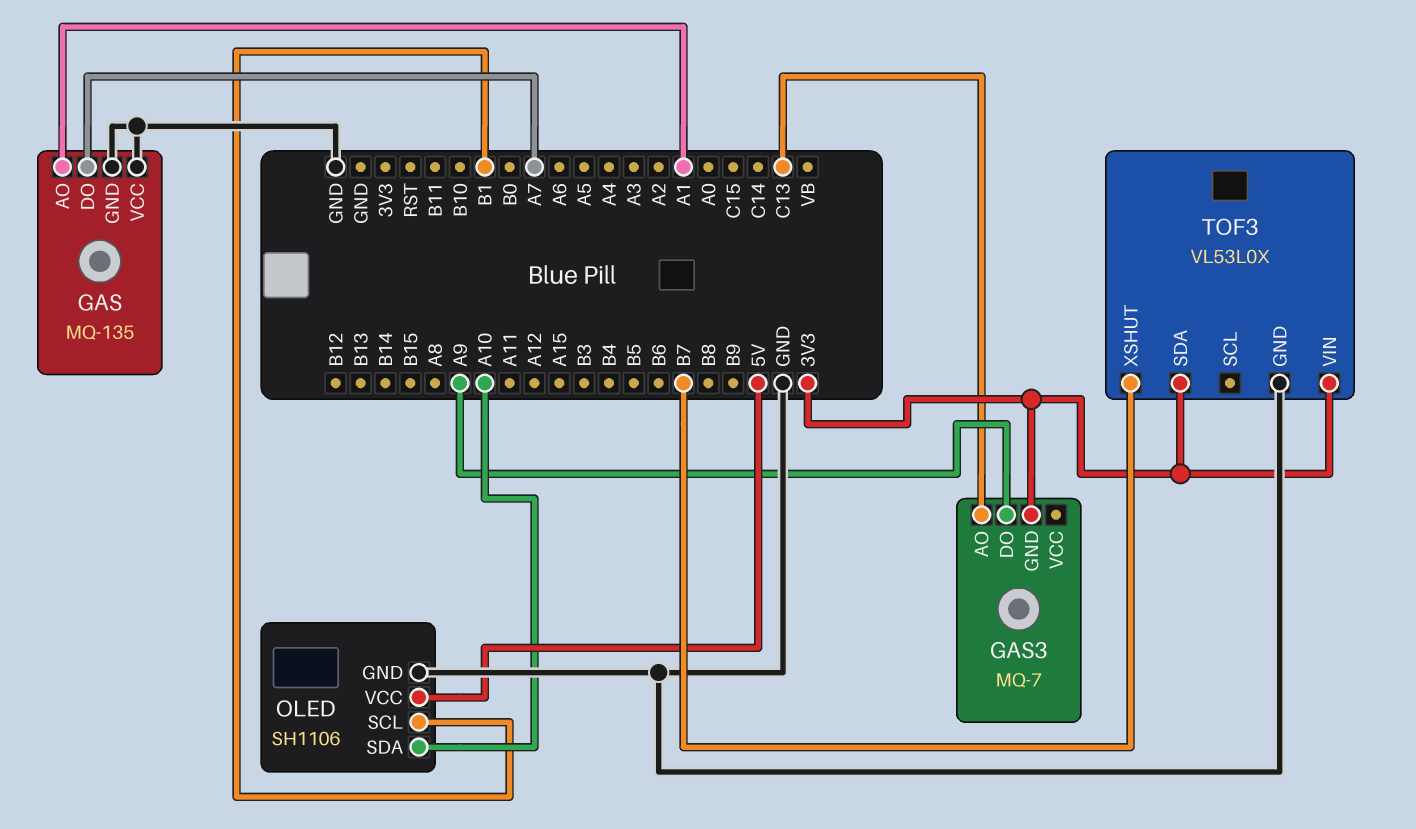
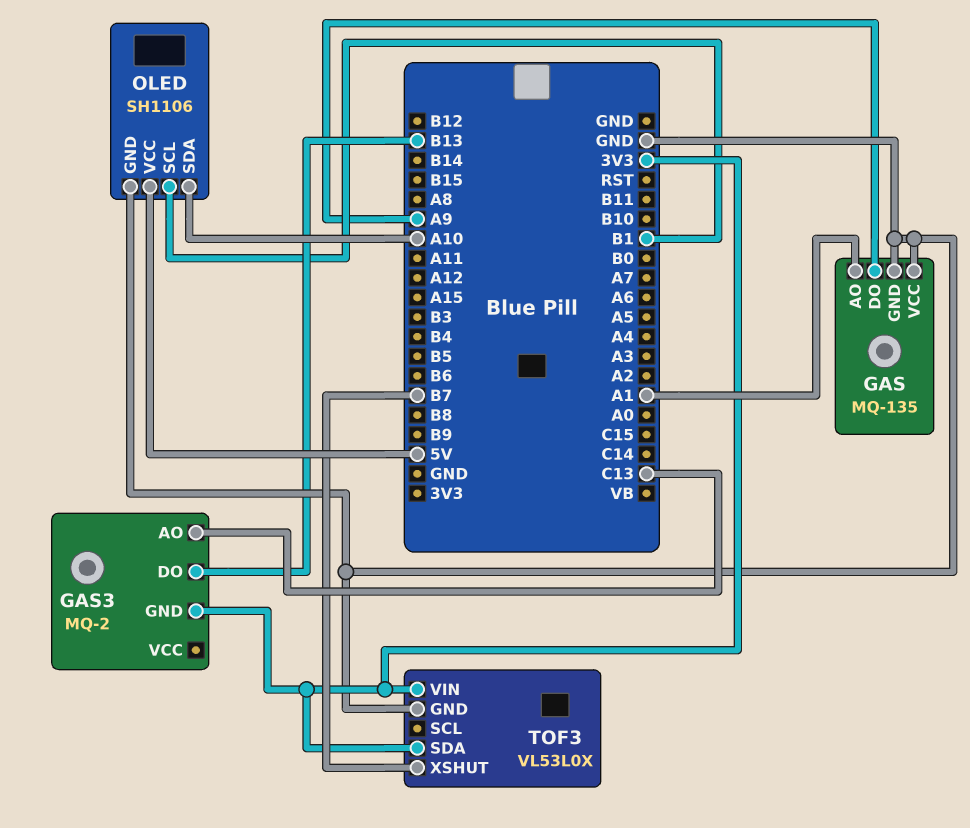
GAS pin DO: A7 -> A9
GAS3: MQ-7 -> MQ-2
GAS3 pin DO: A9 -> B13

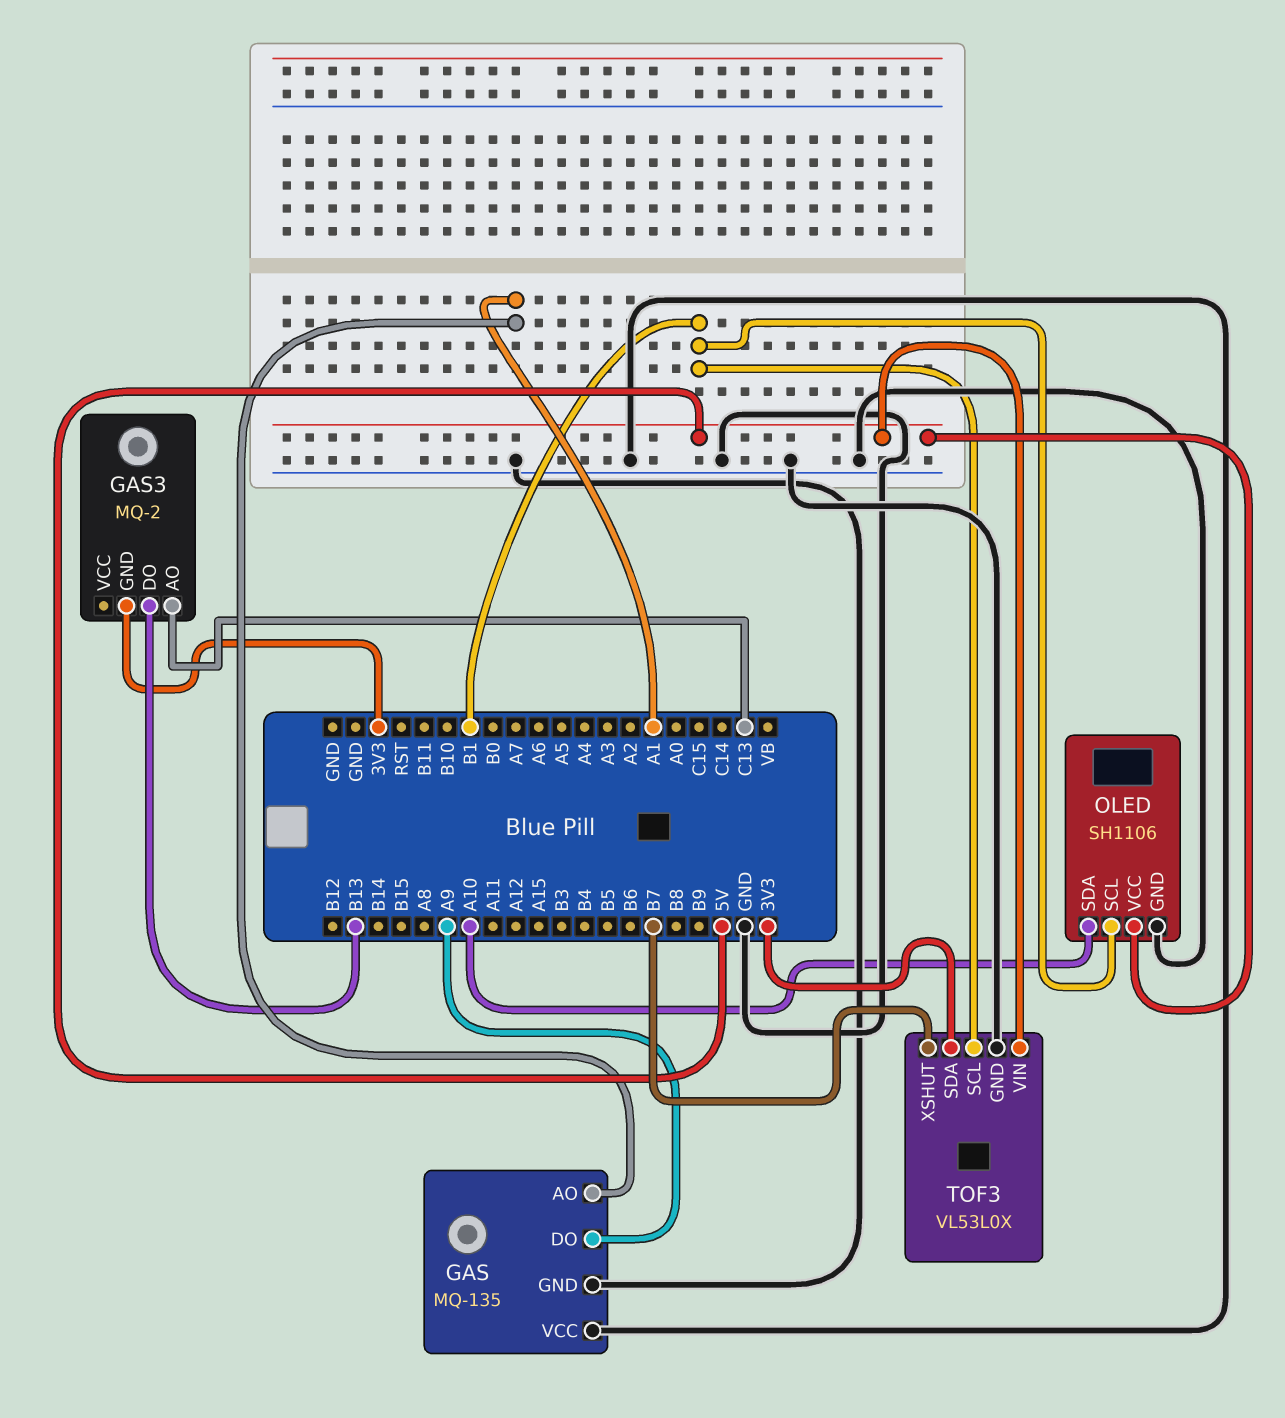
TOF3 pin SCL: none -> B1
TOF3 pin VIN: 3V3 -> 5V

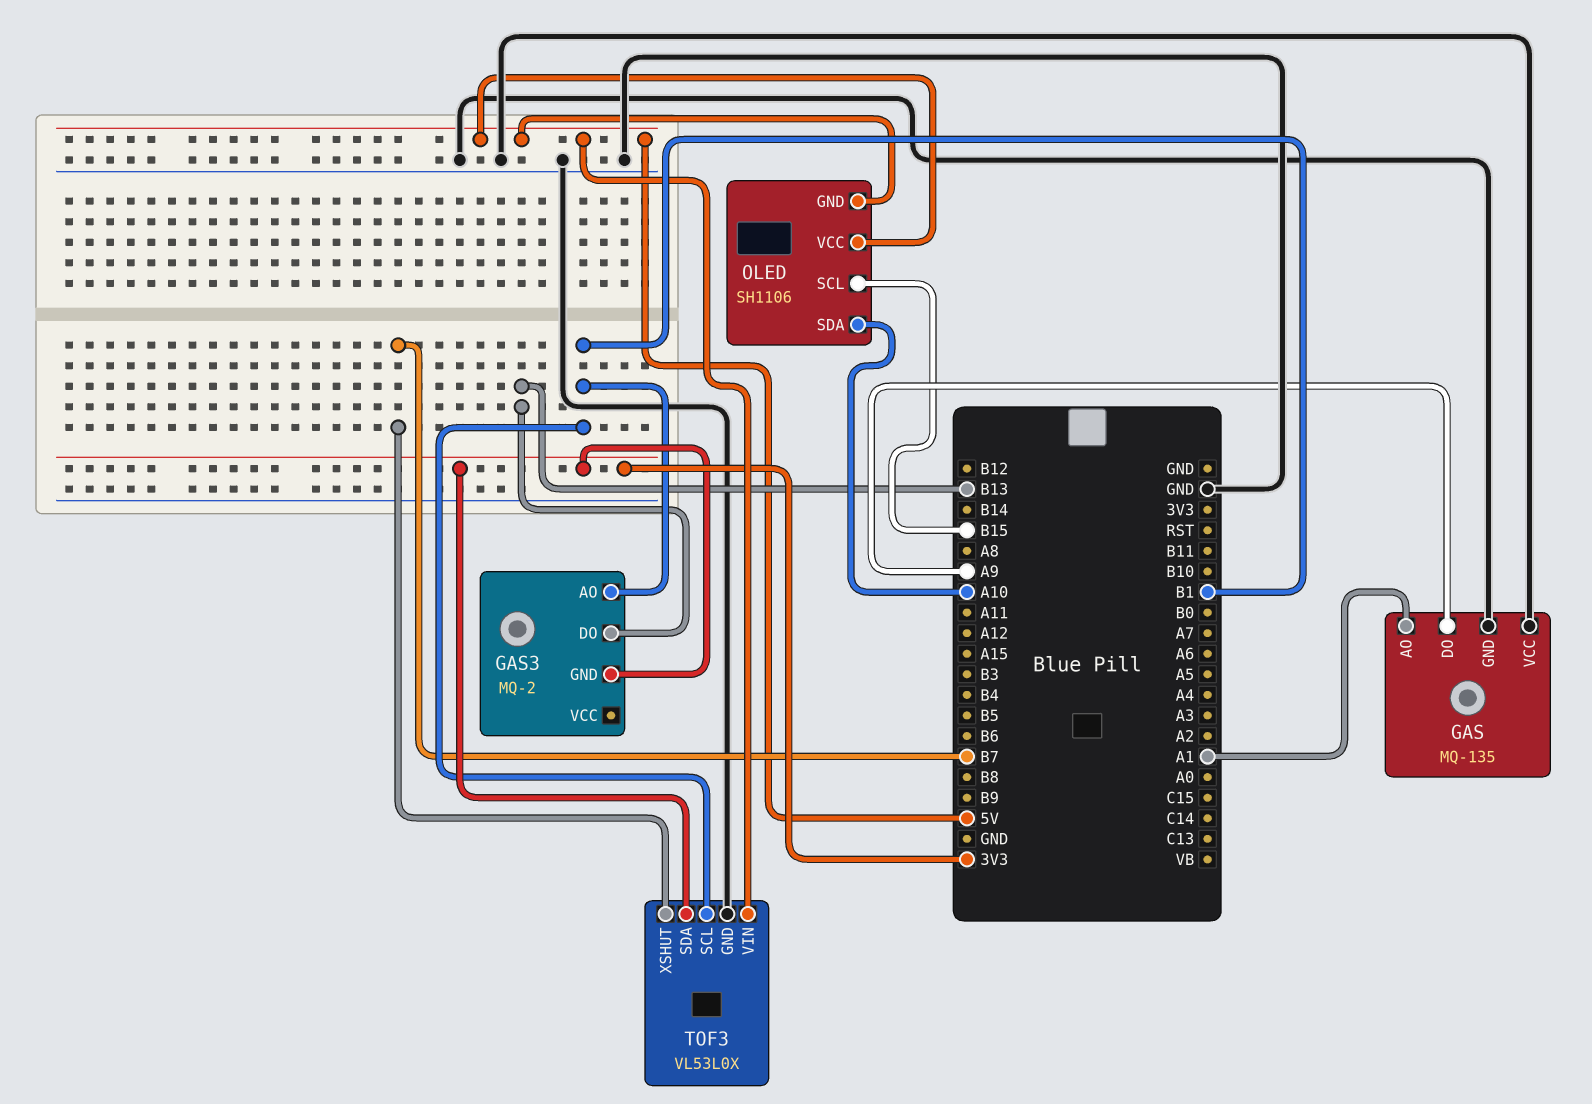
GAS3 pin AO: C13 -> B1
OLED pin GND: GND -> 5V
OLED pin SCL: B1 -> B15

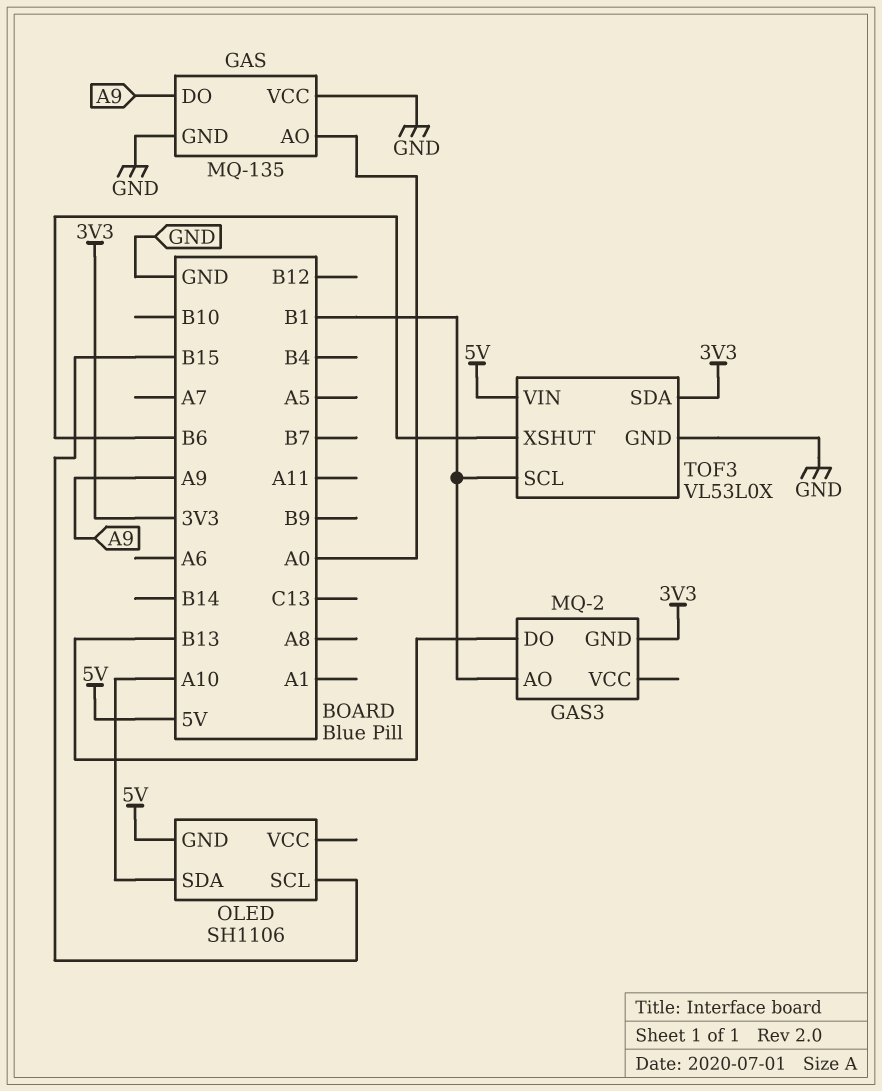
GAS pin AO: A1 -> A0
OLED pin VCC: 5V -> none
TOF3 pin XSHUT: B7 -> B6

